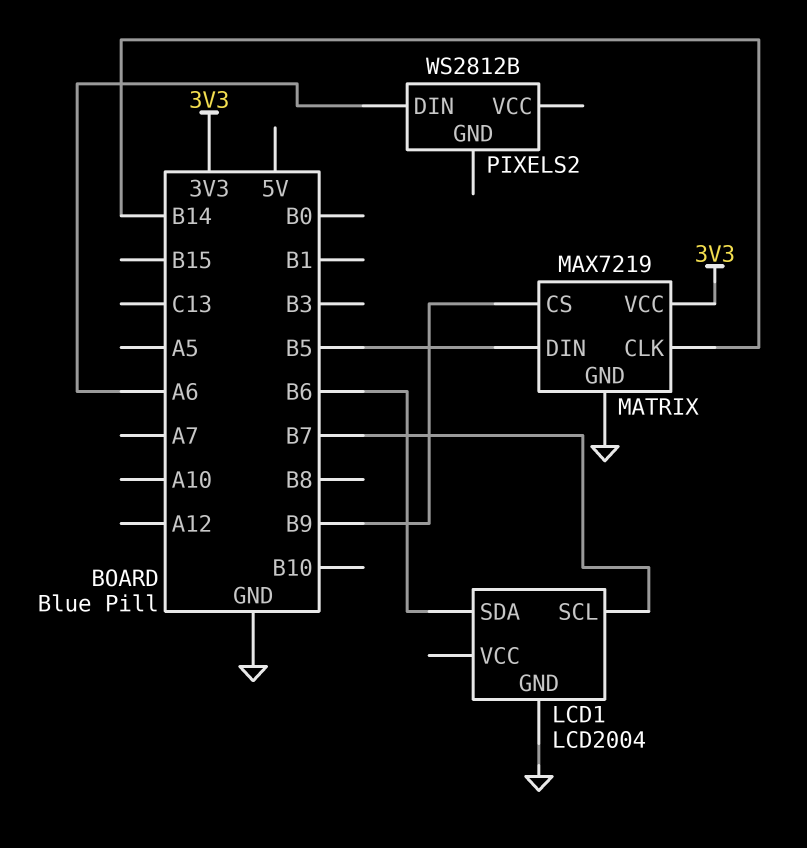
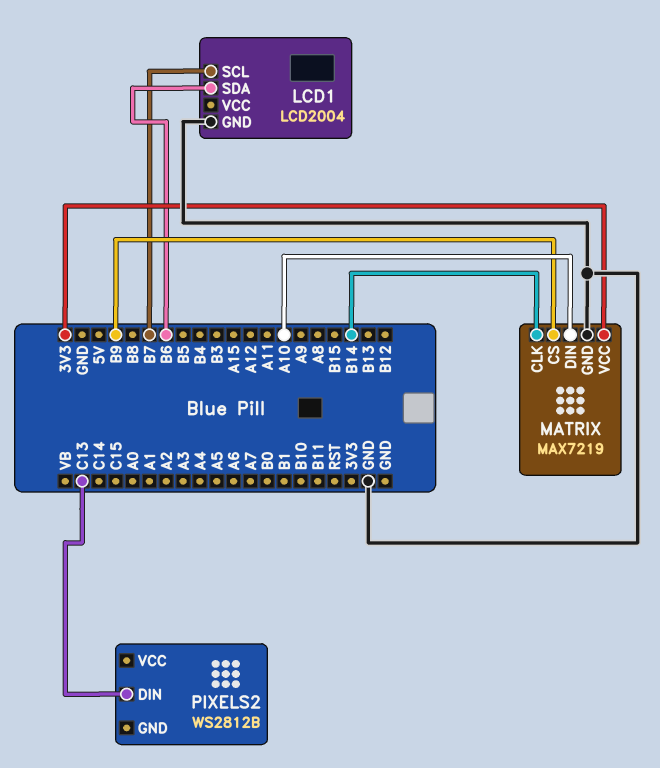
MATRIX pin DIN: B5 -> A10
PIXELS2 pin DIN: A6 -> C13

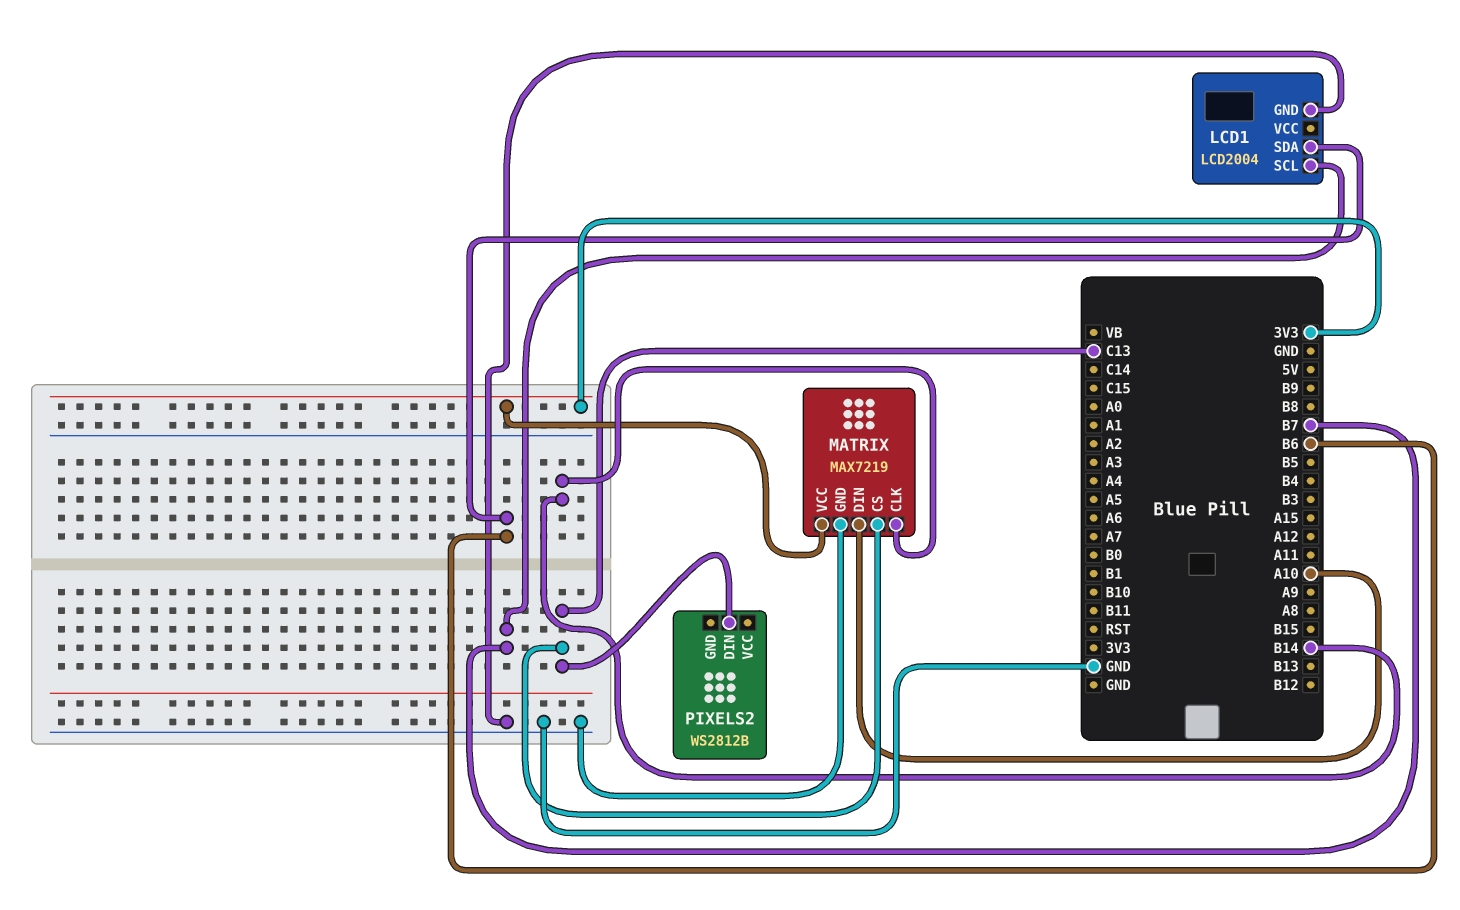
MATRIX pin CS: B9 -> C13

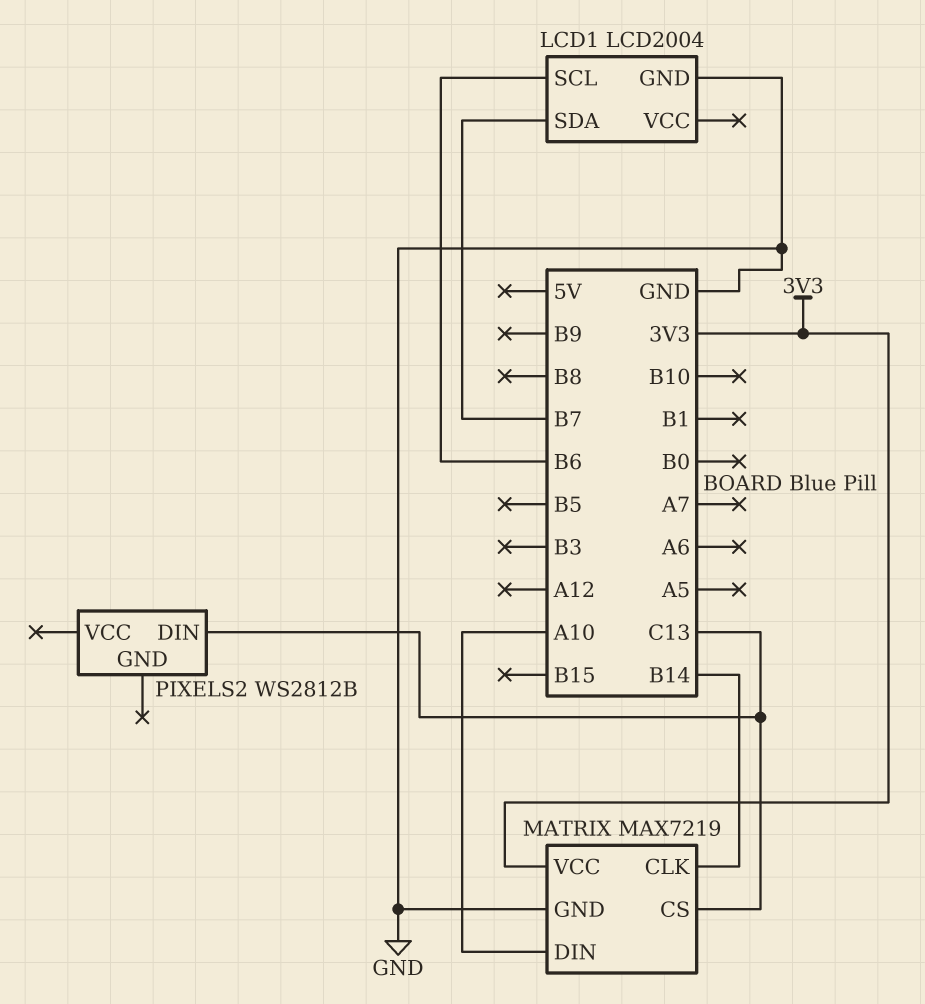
LCD1 pin SCL: B7 -> B6
LCD1 pin SDA: B6 -> B7

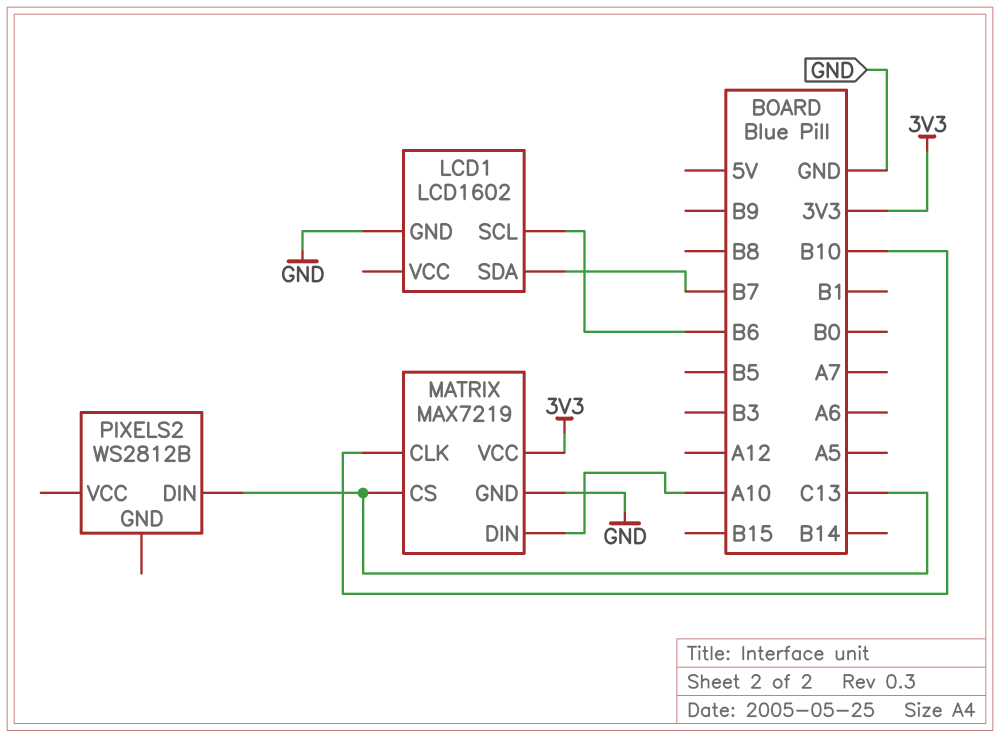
LCD1: LCD2004 -> LCD1602
MATRIX pin CLK: B14 -> B10

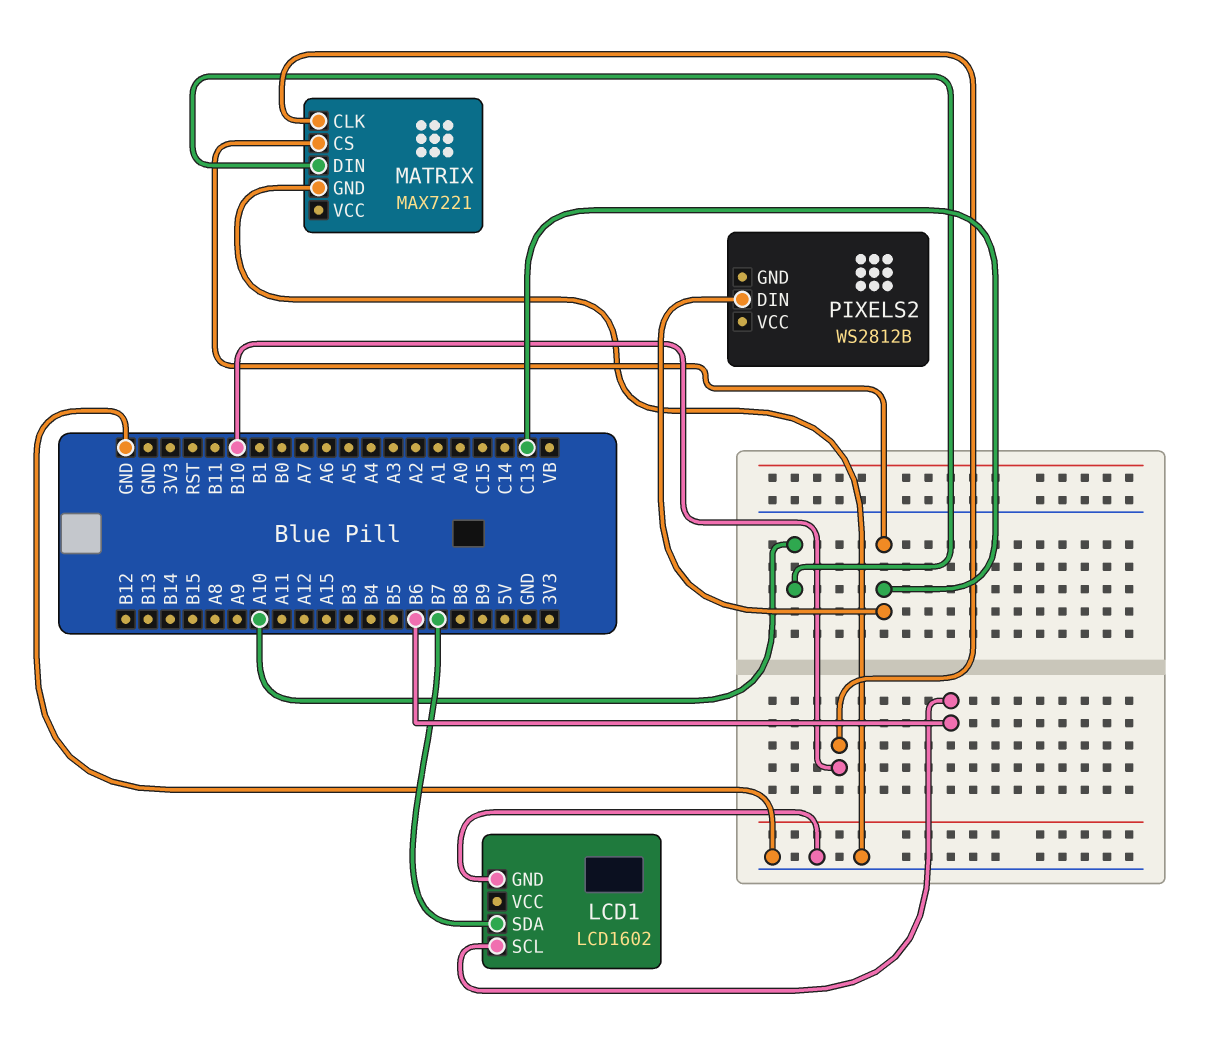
MATRIX: MAX7219 -> MAX7221
MATRIX pin VCC: 3V3 -> none

